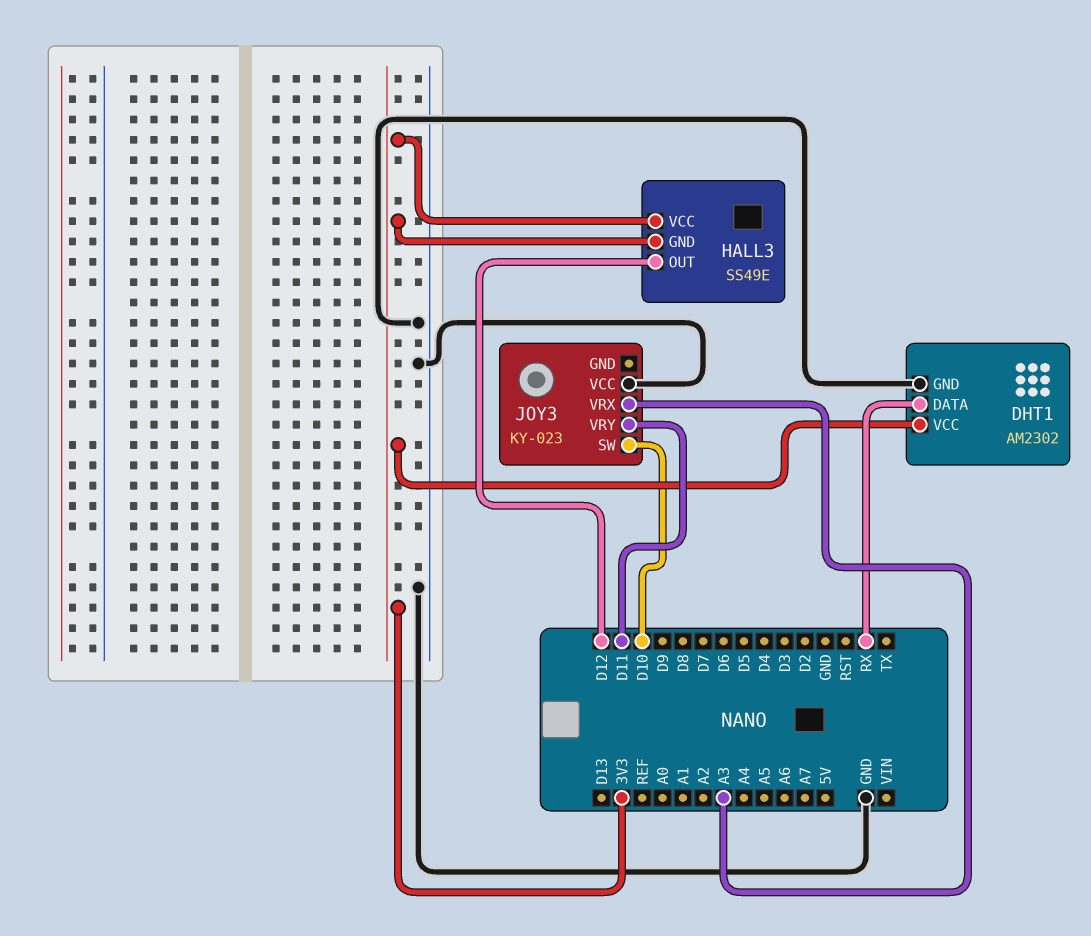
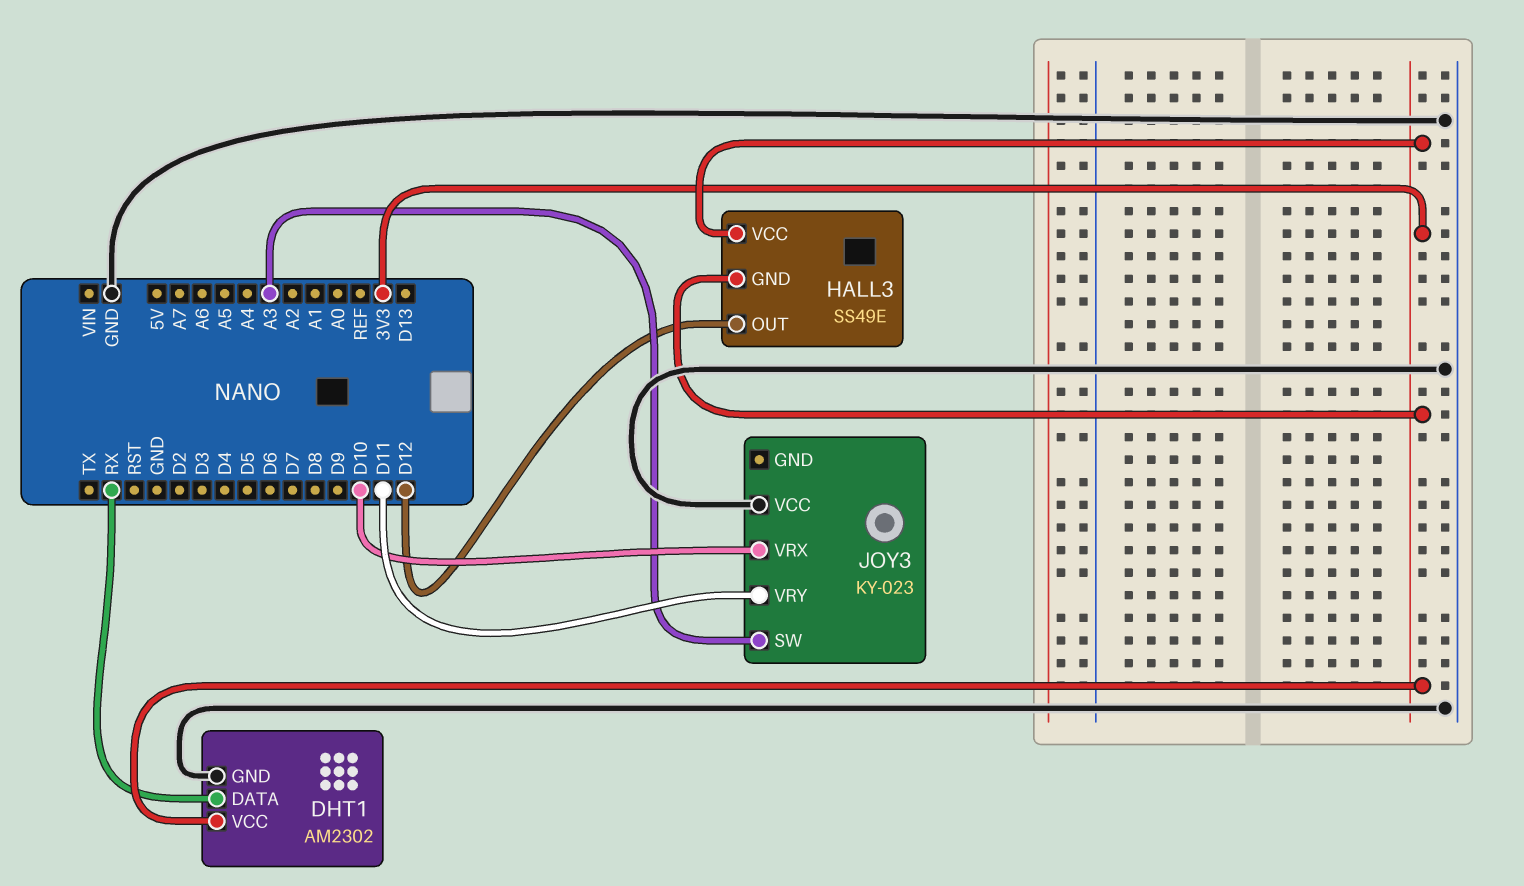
JOY3 pin SW: D10 -> A3
JOY3 pin VRX: A3 -> D10

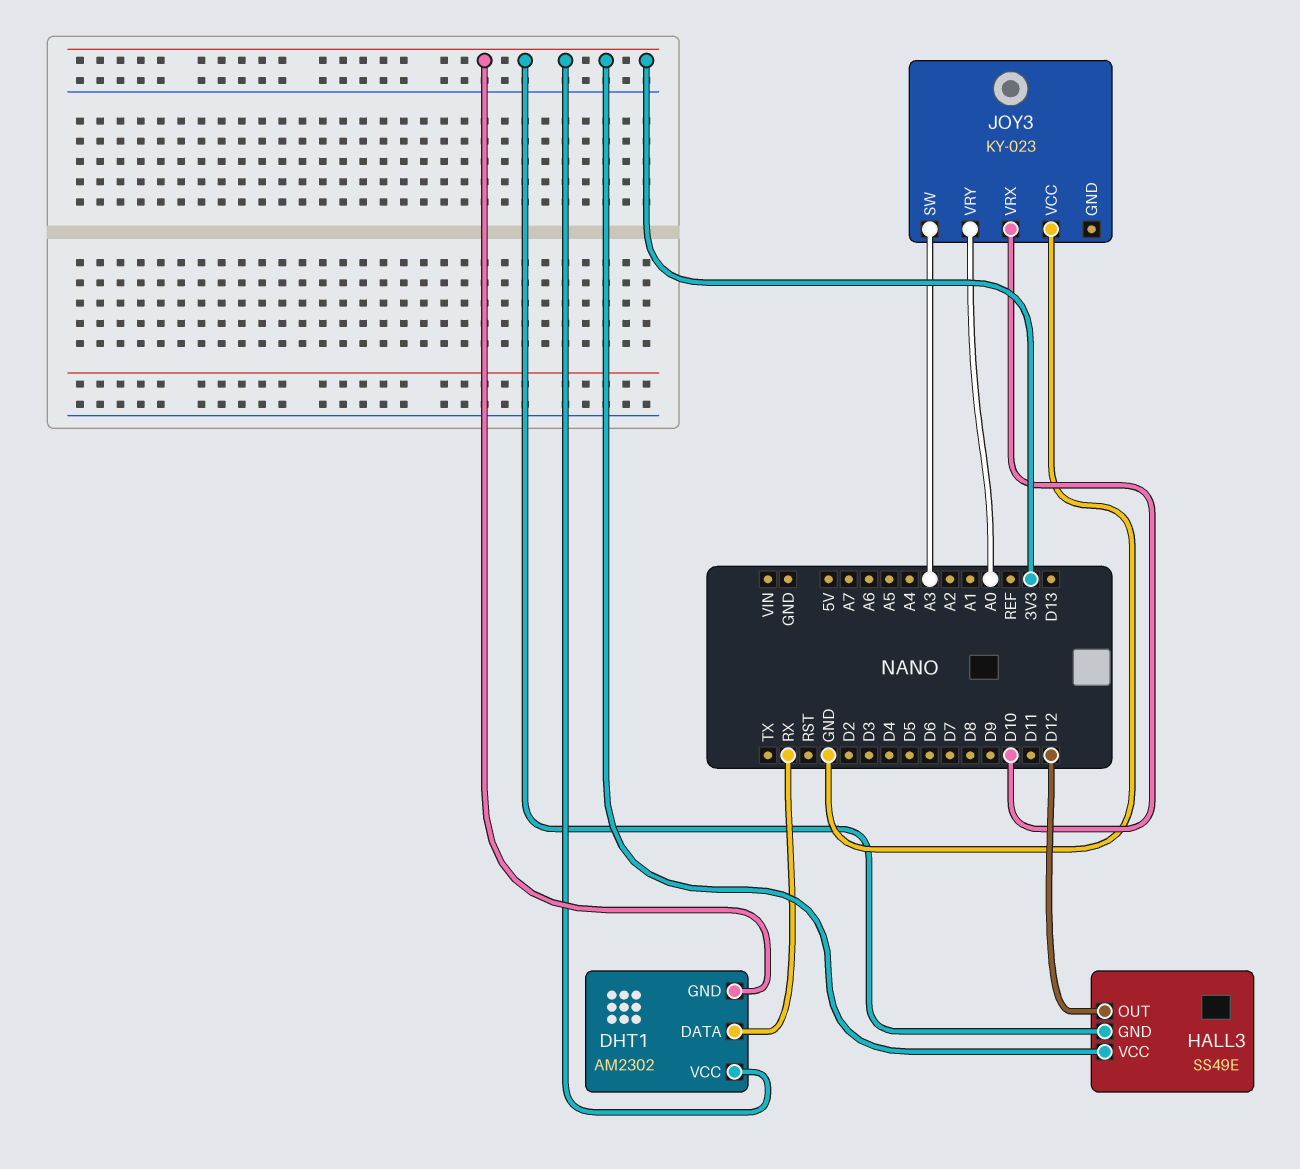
DHT1 pin GND: GND -> 3V3
JOY3 pin VRY: D11 -> A0

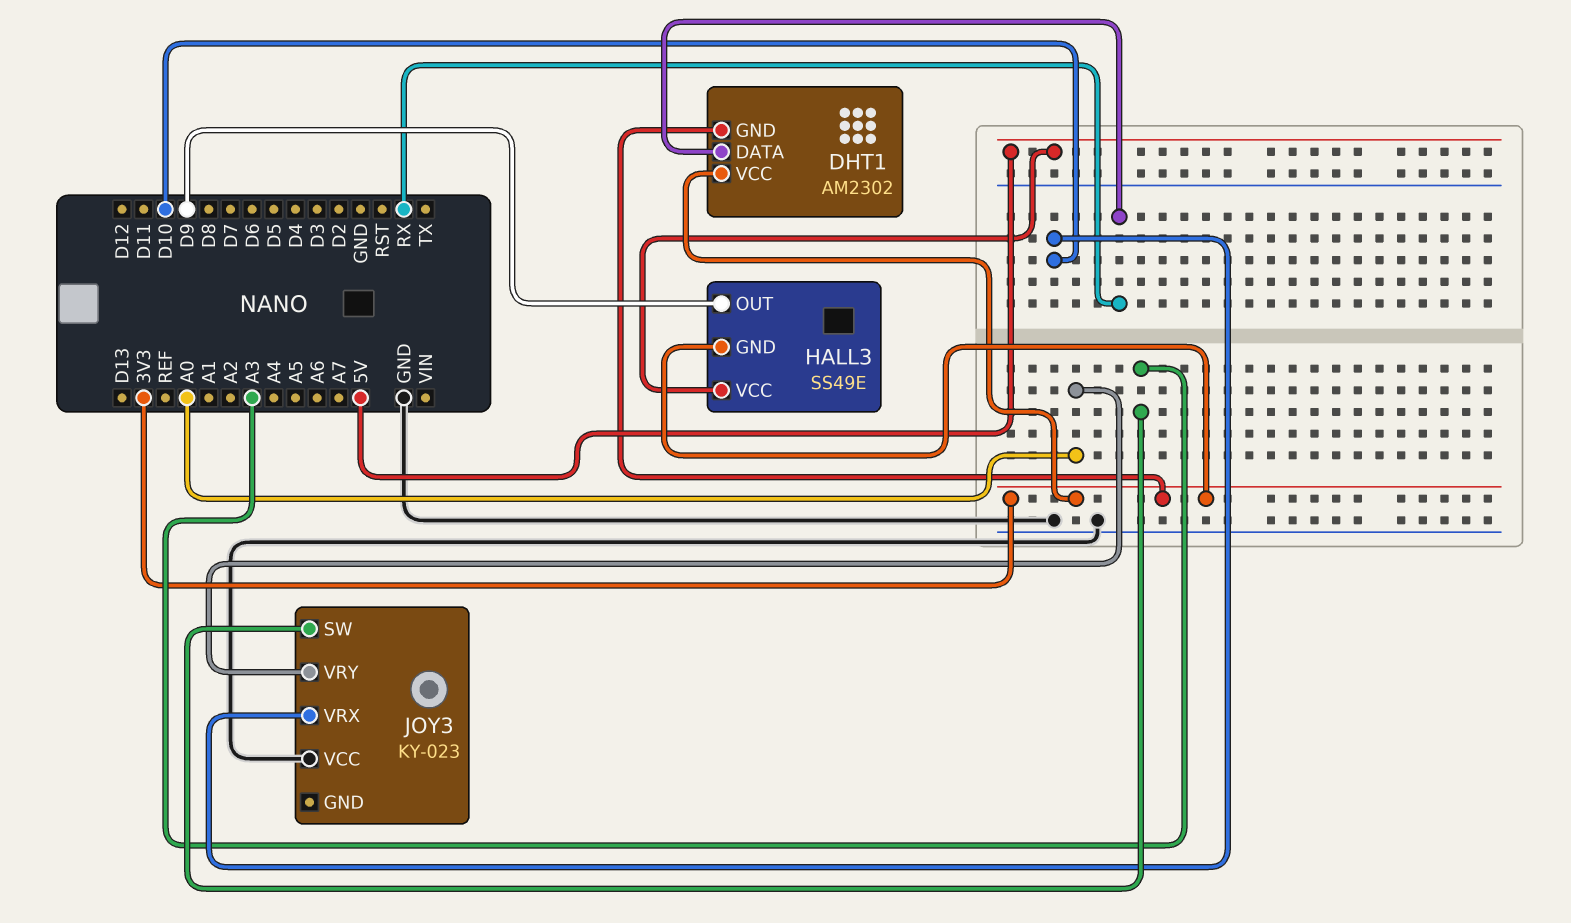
HALL3 pin OUT: D12 -> D9
HALL3 pin VCC: 3V3 -> 5V

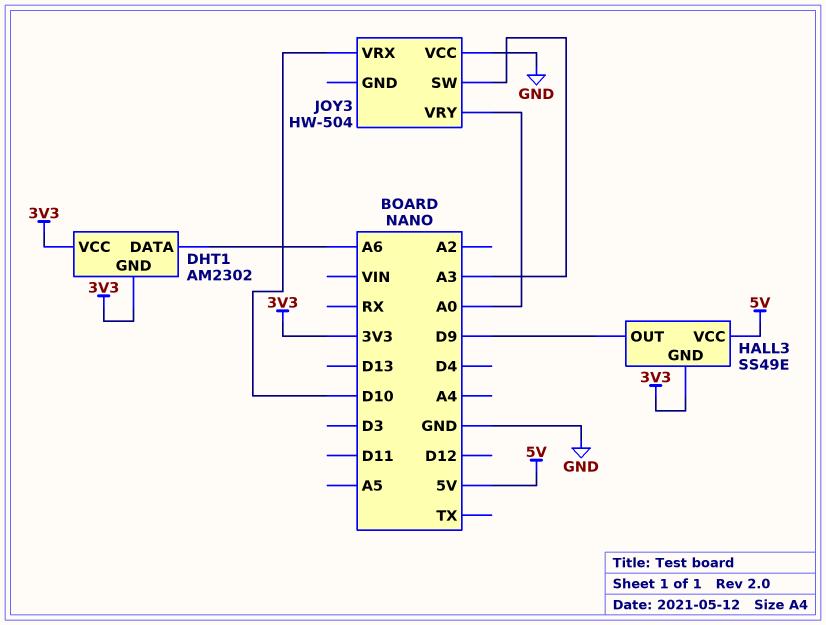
DHT1 pin DATA: RX -> A6
JOY3: KY-023 -> HW-504

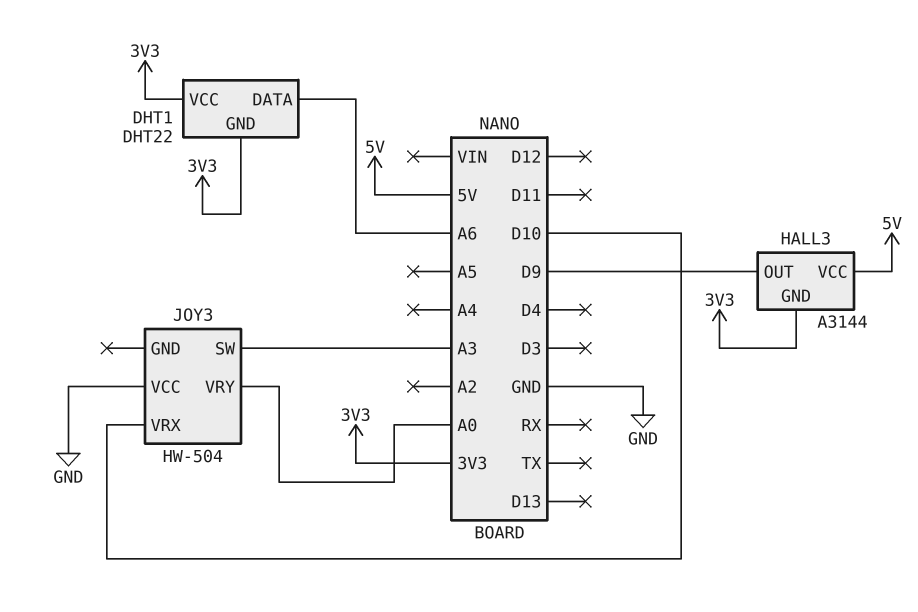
DHT1: AM2302 -> DHT22
HALL3: SS49E -> A3144

